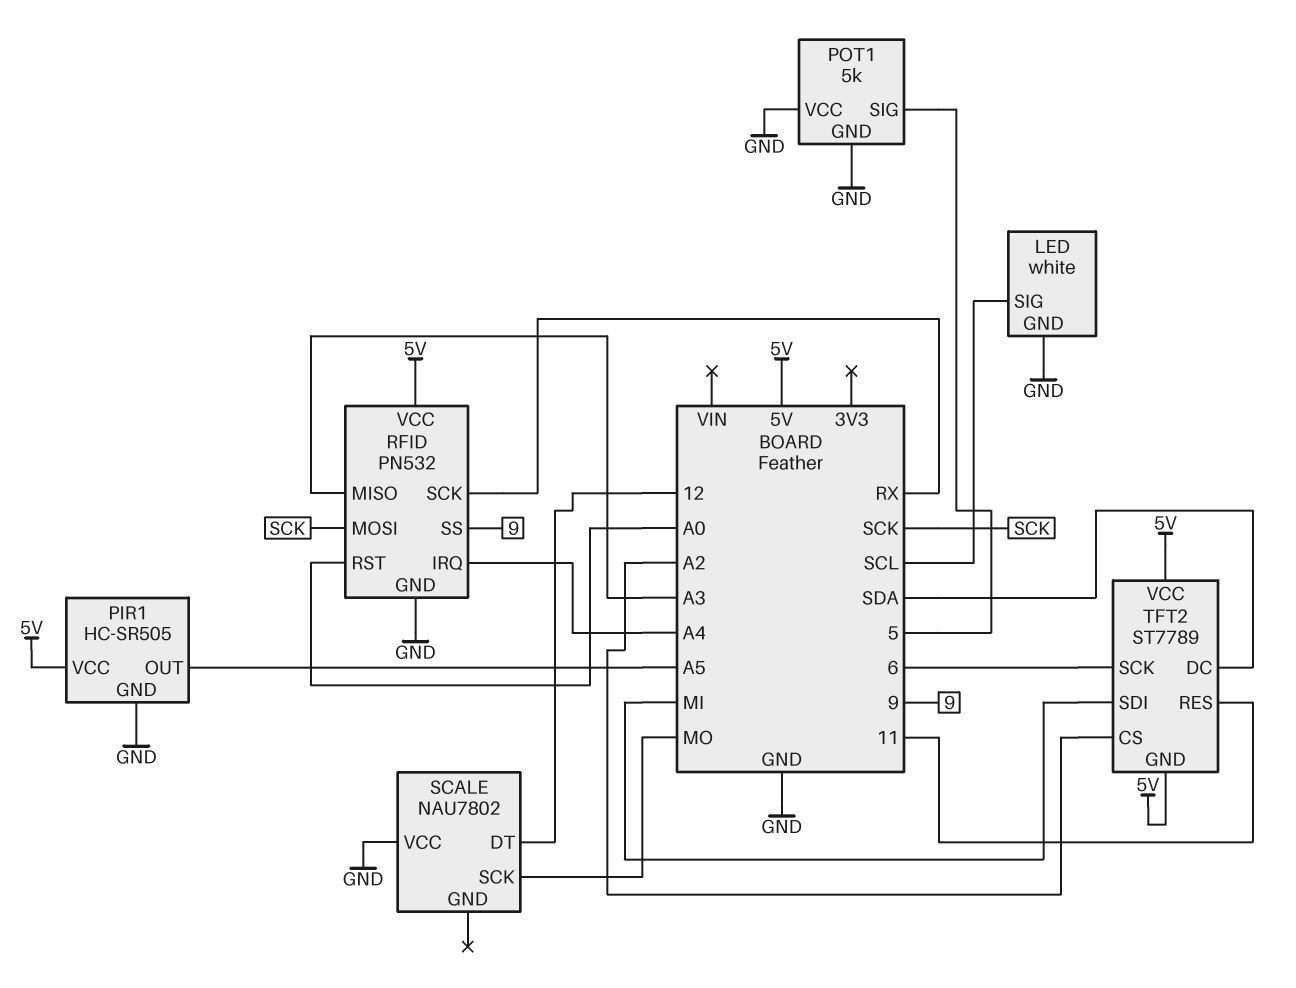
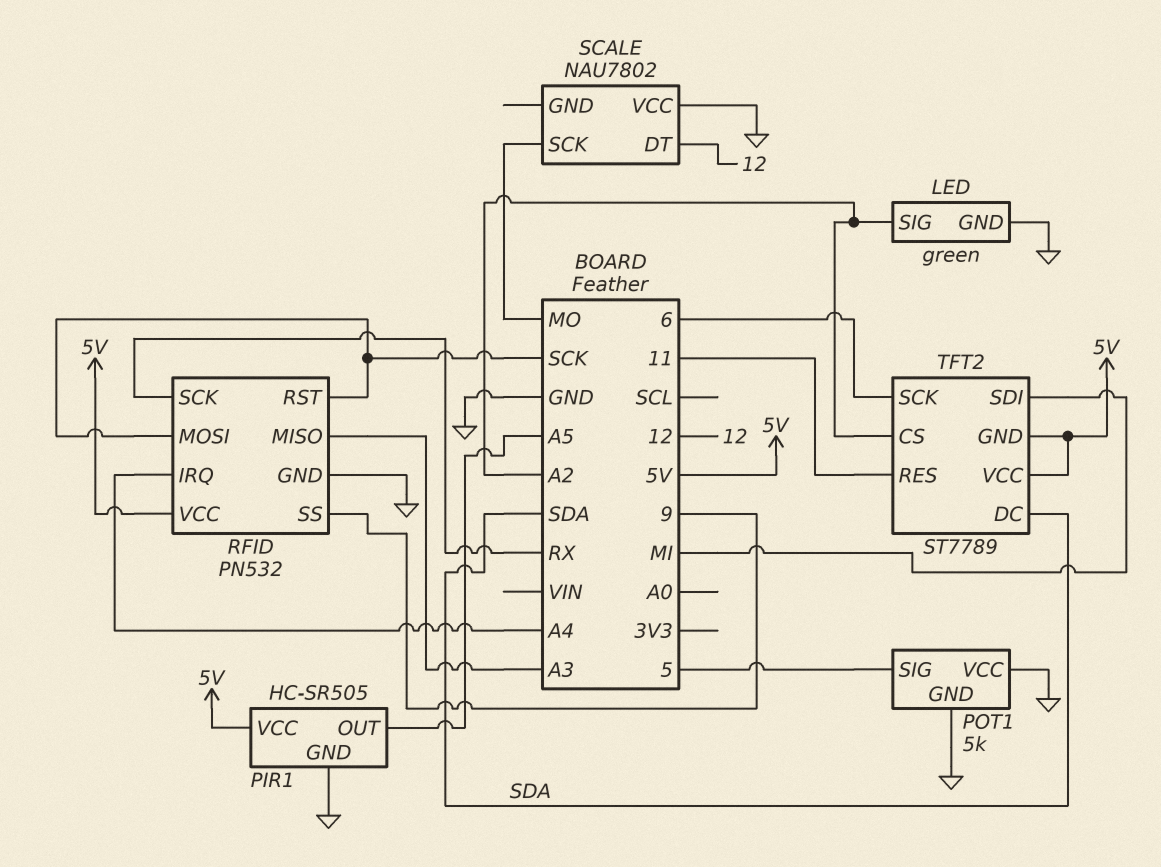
LED: white -> green
LED pin SIG: SCL -> A2
RFID pin RST: A0 -> SCK

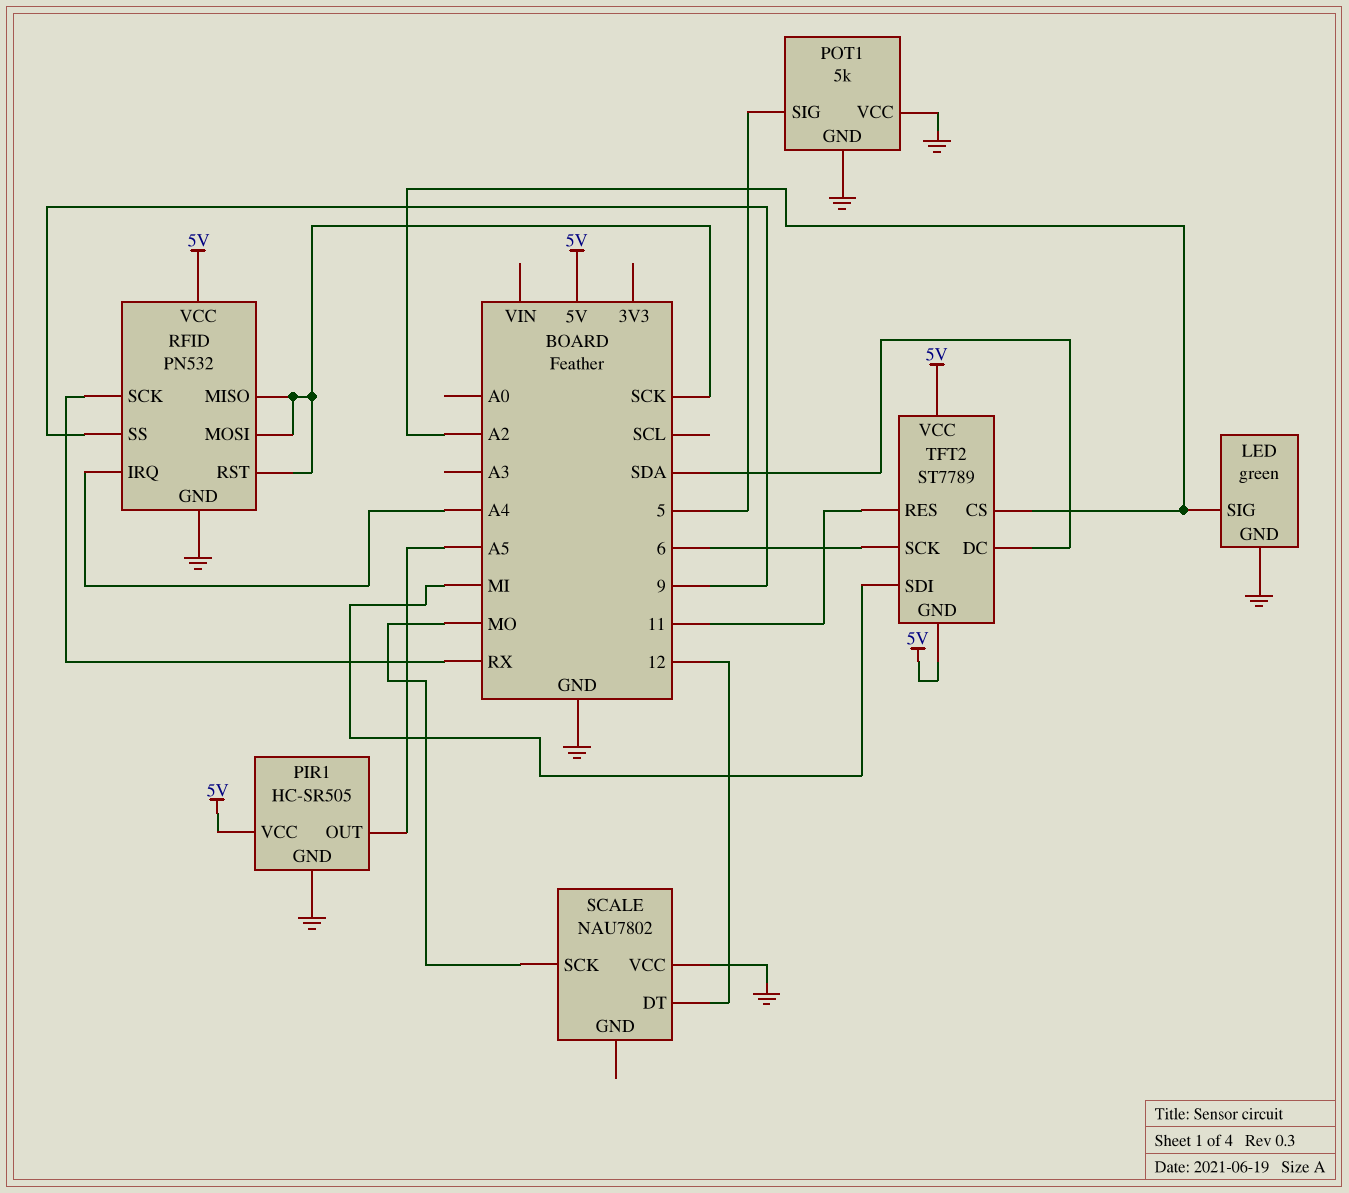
RFID pin MISO: A3 -> SCK

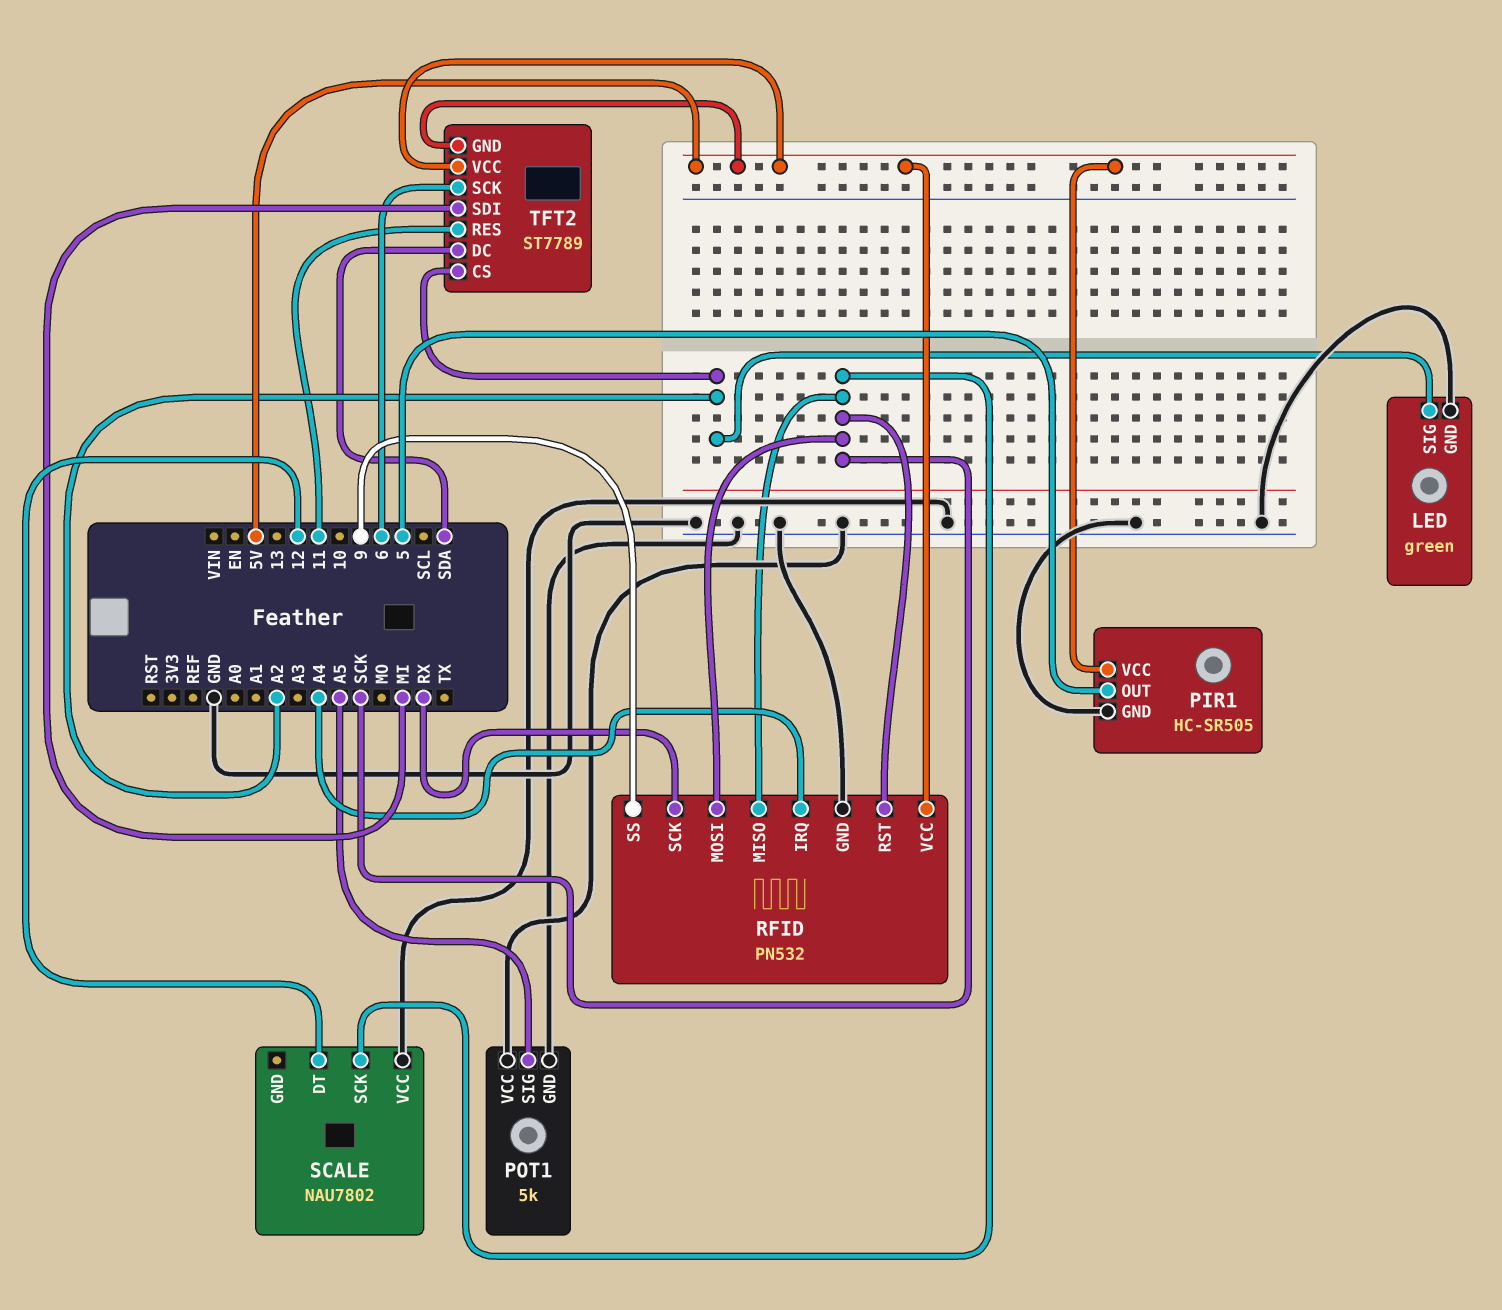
PIR1 pin OUT: A5 -> 5
POT1 pin SIG: 5 -> A5
SCALE pin SCK: MO -> SCK

